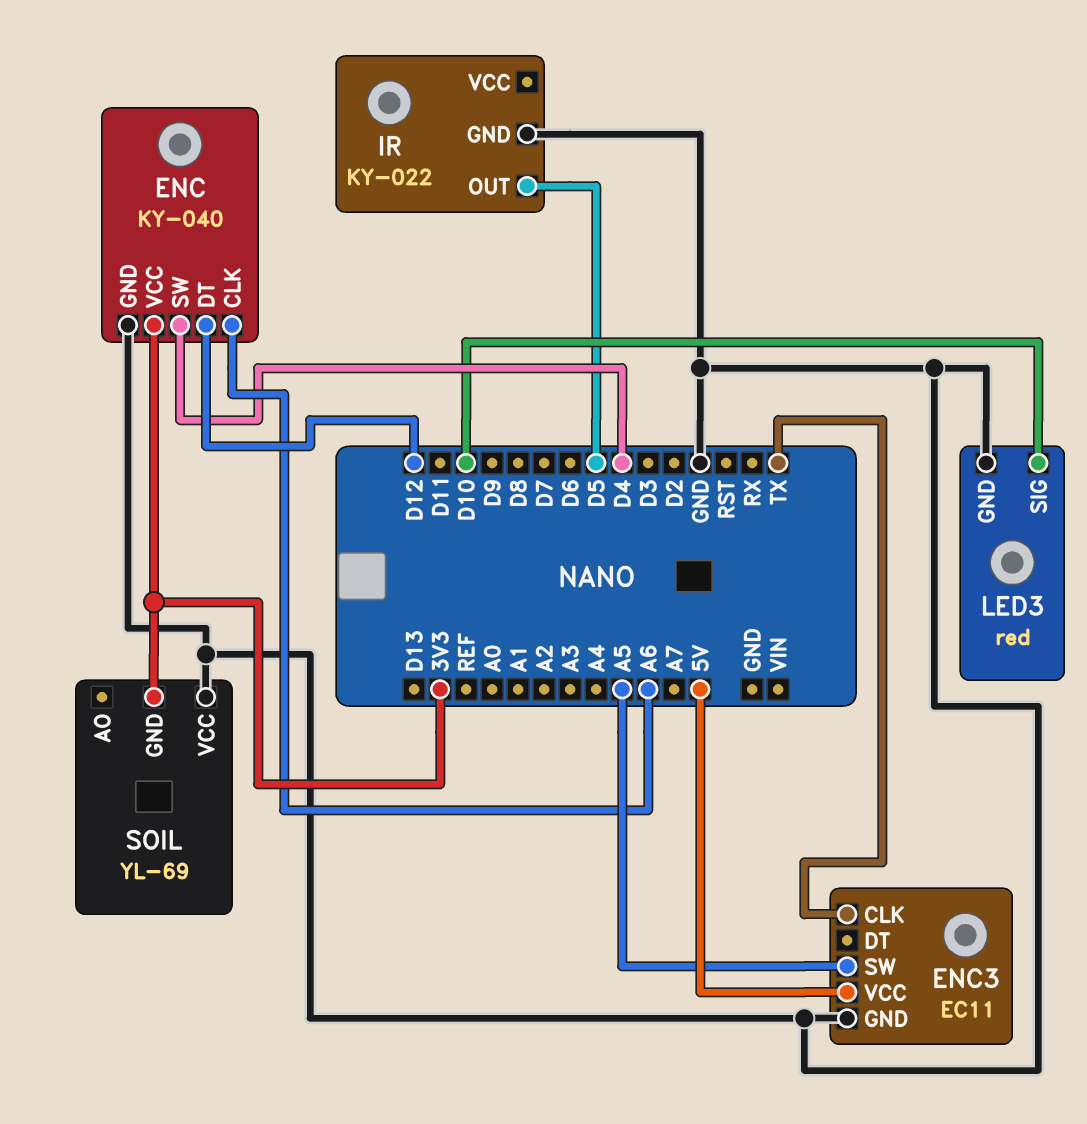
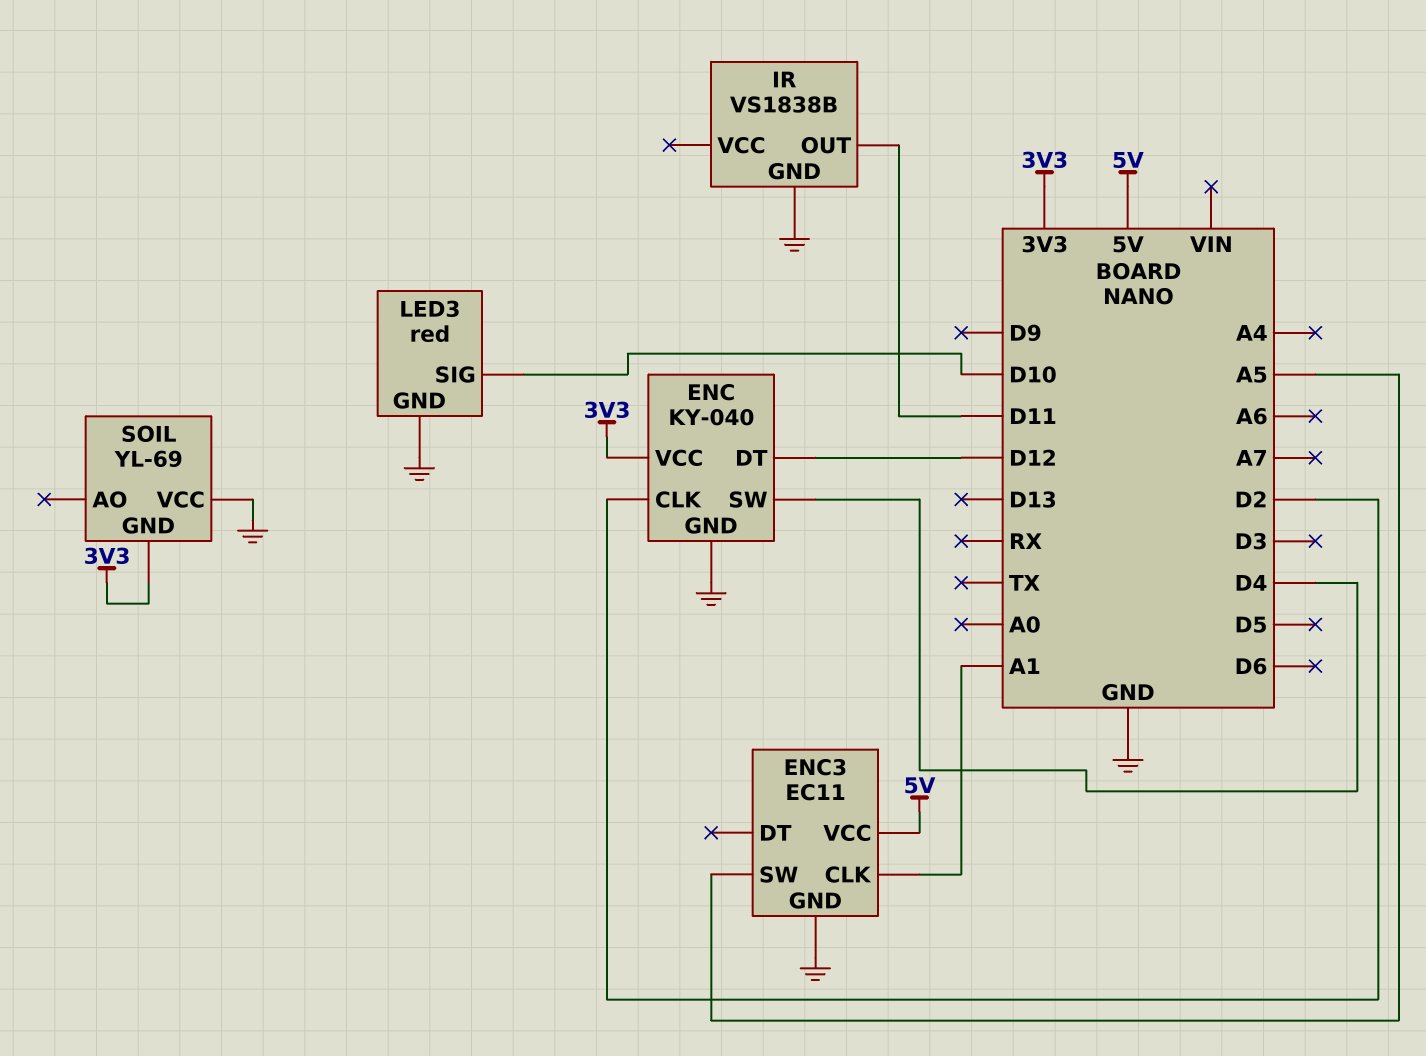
ENC pin CLK: A6 -> D2
ENC3 pin CLK: TX -> A1
IR: KY-022 -> VS1838B
IR pin OUT: D5 -> D11

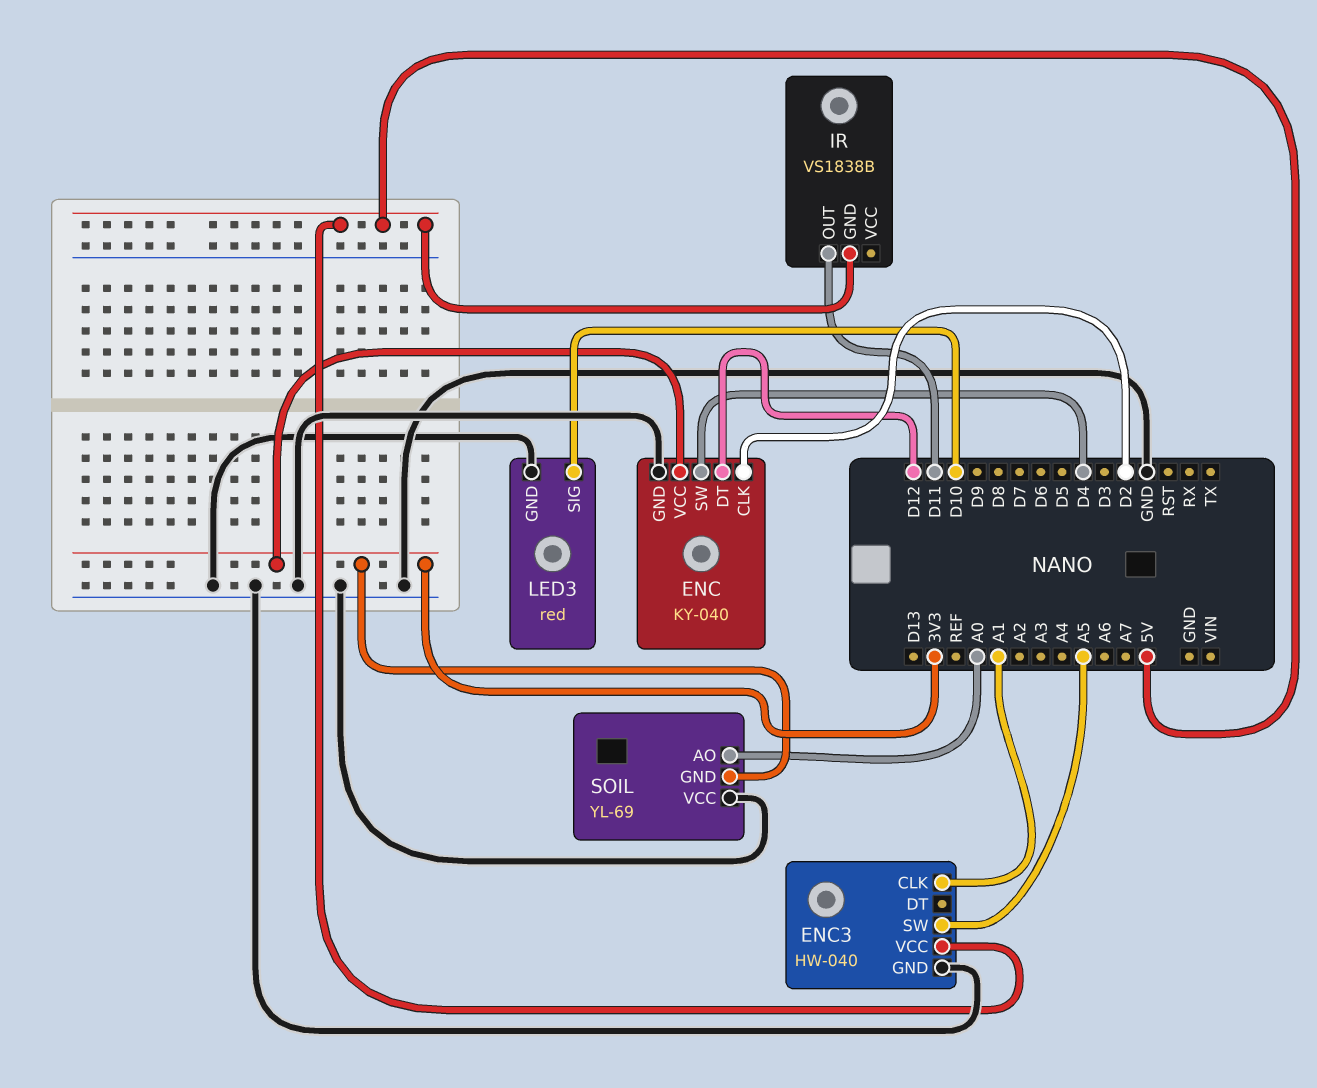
ENC3: EC11 -> HW-040
IR pin GND: GND -> 5V
SOIL pin AO: none -> A0

